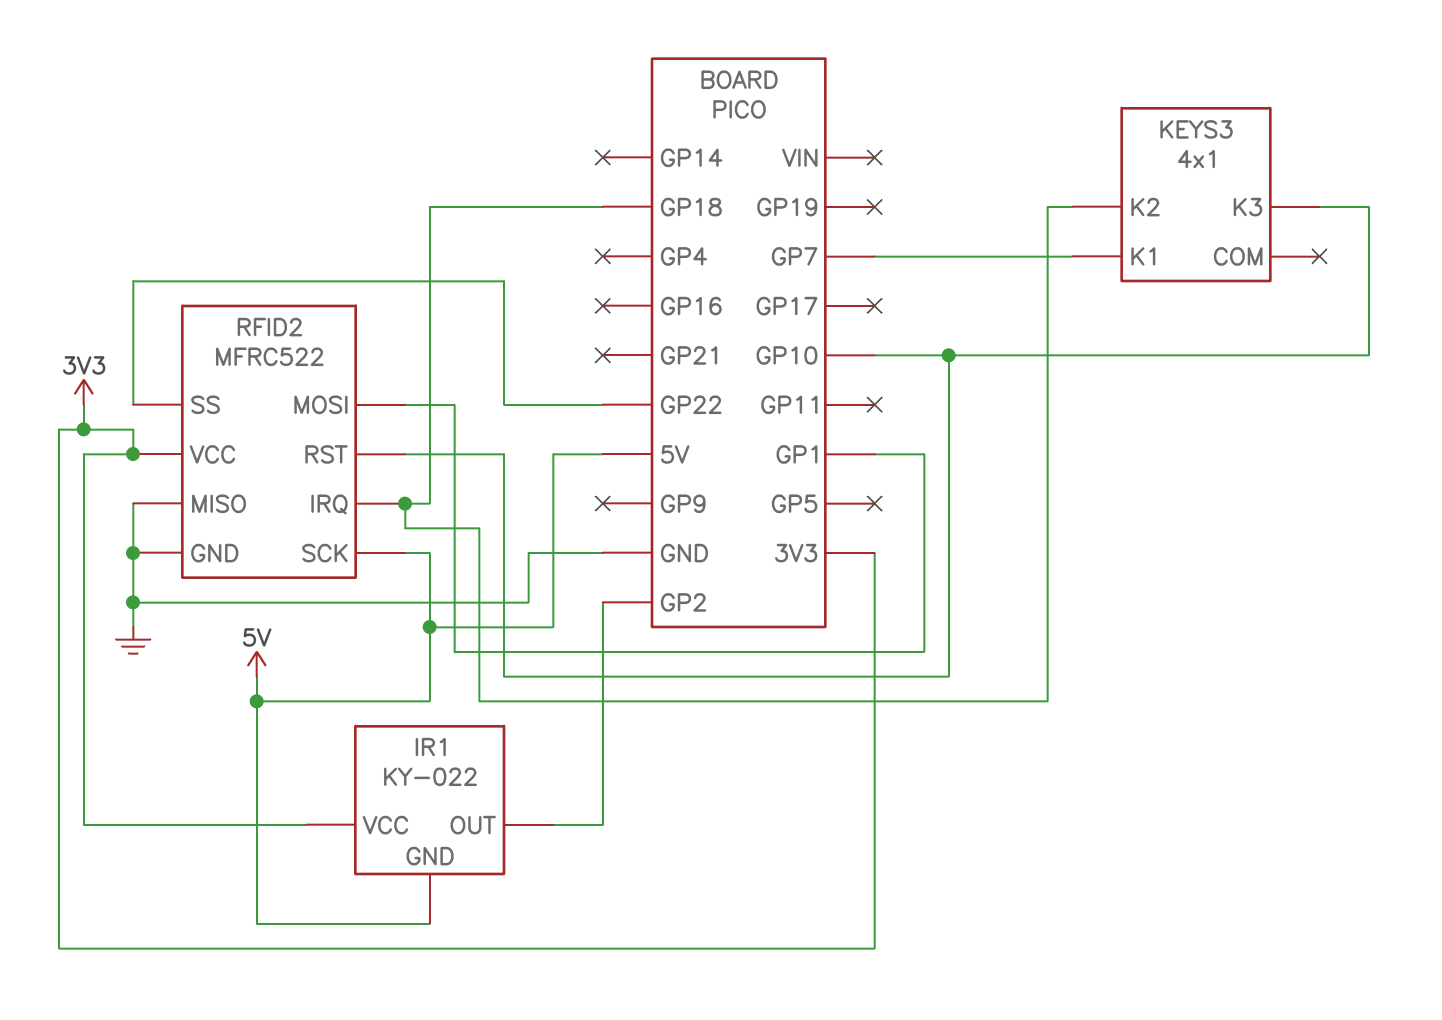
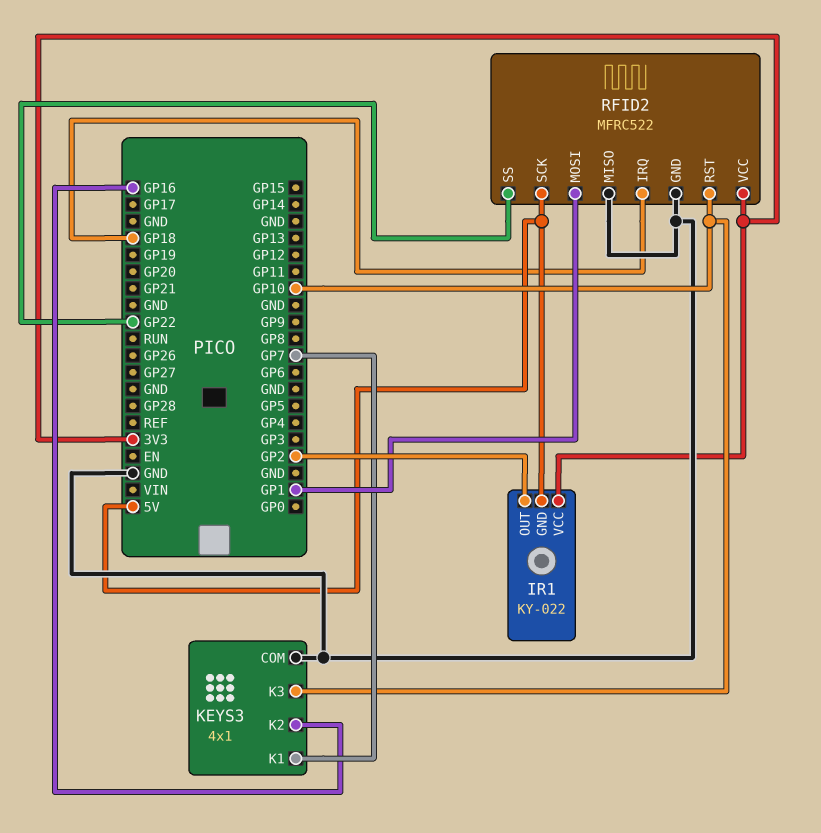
KEYS3 pin COM: none -> GND
KEYS3 pin K2: GP18 -> GP16

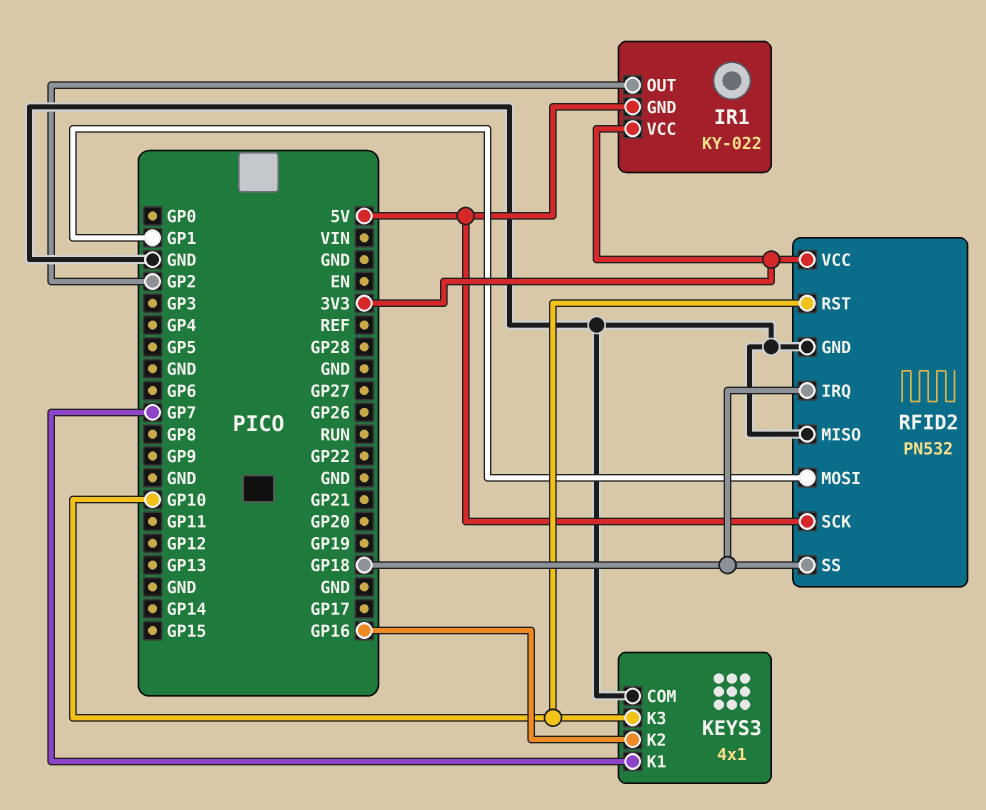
RFID2: MFRC522 -> PN532
RFID2 pin SS: GP22 -> GP18

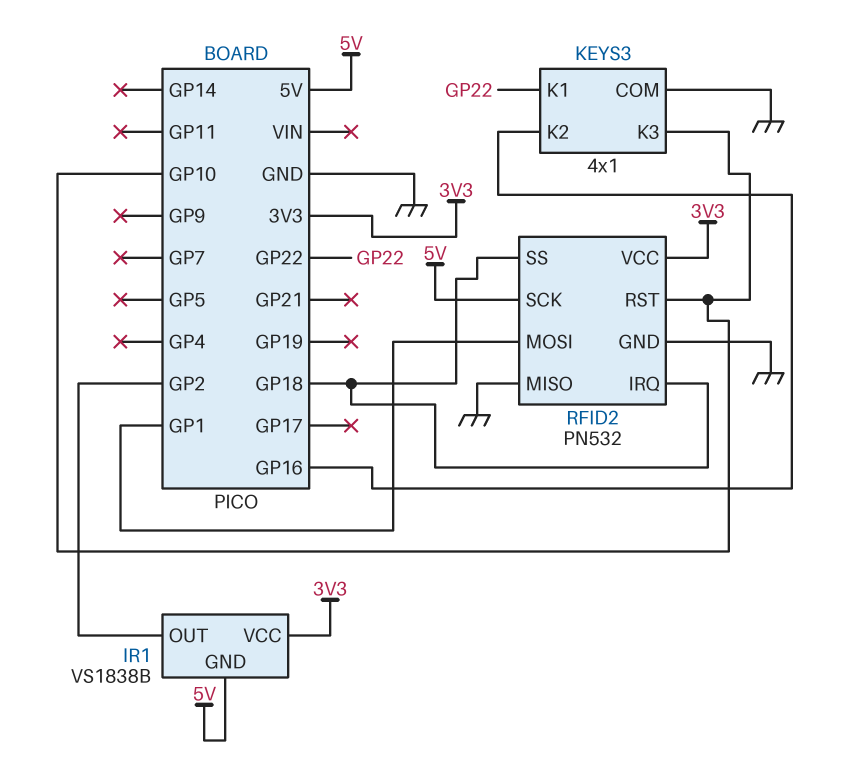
IR1: KY-022 -> VS1838B
KEYS3 pin K1: GP7 -> GP22

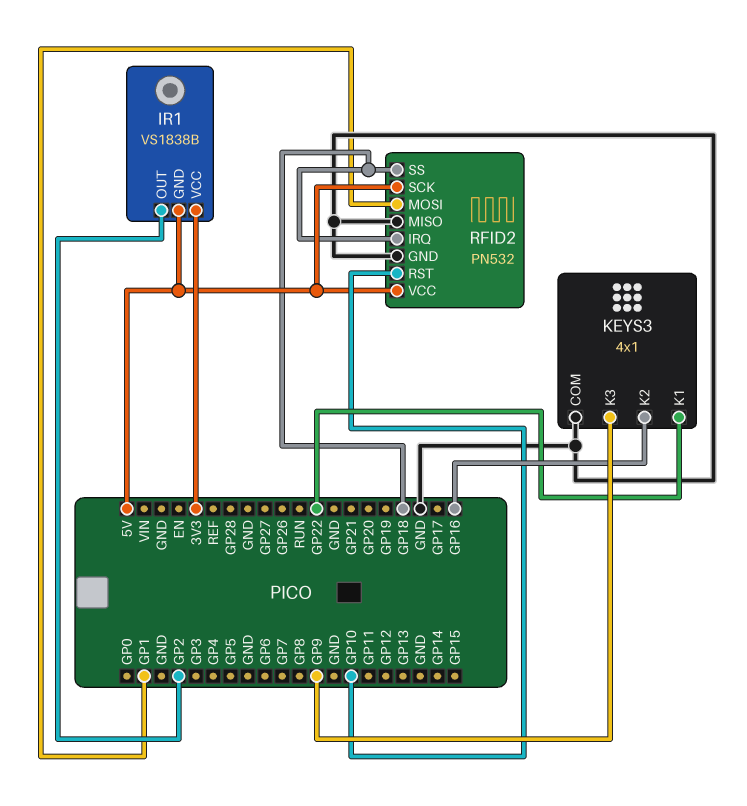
KEYS3 pin K3: GP10 -> GP9
RFID2 pin VCC: 3V3 -> 5V

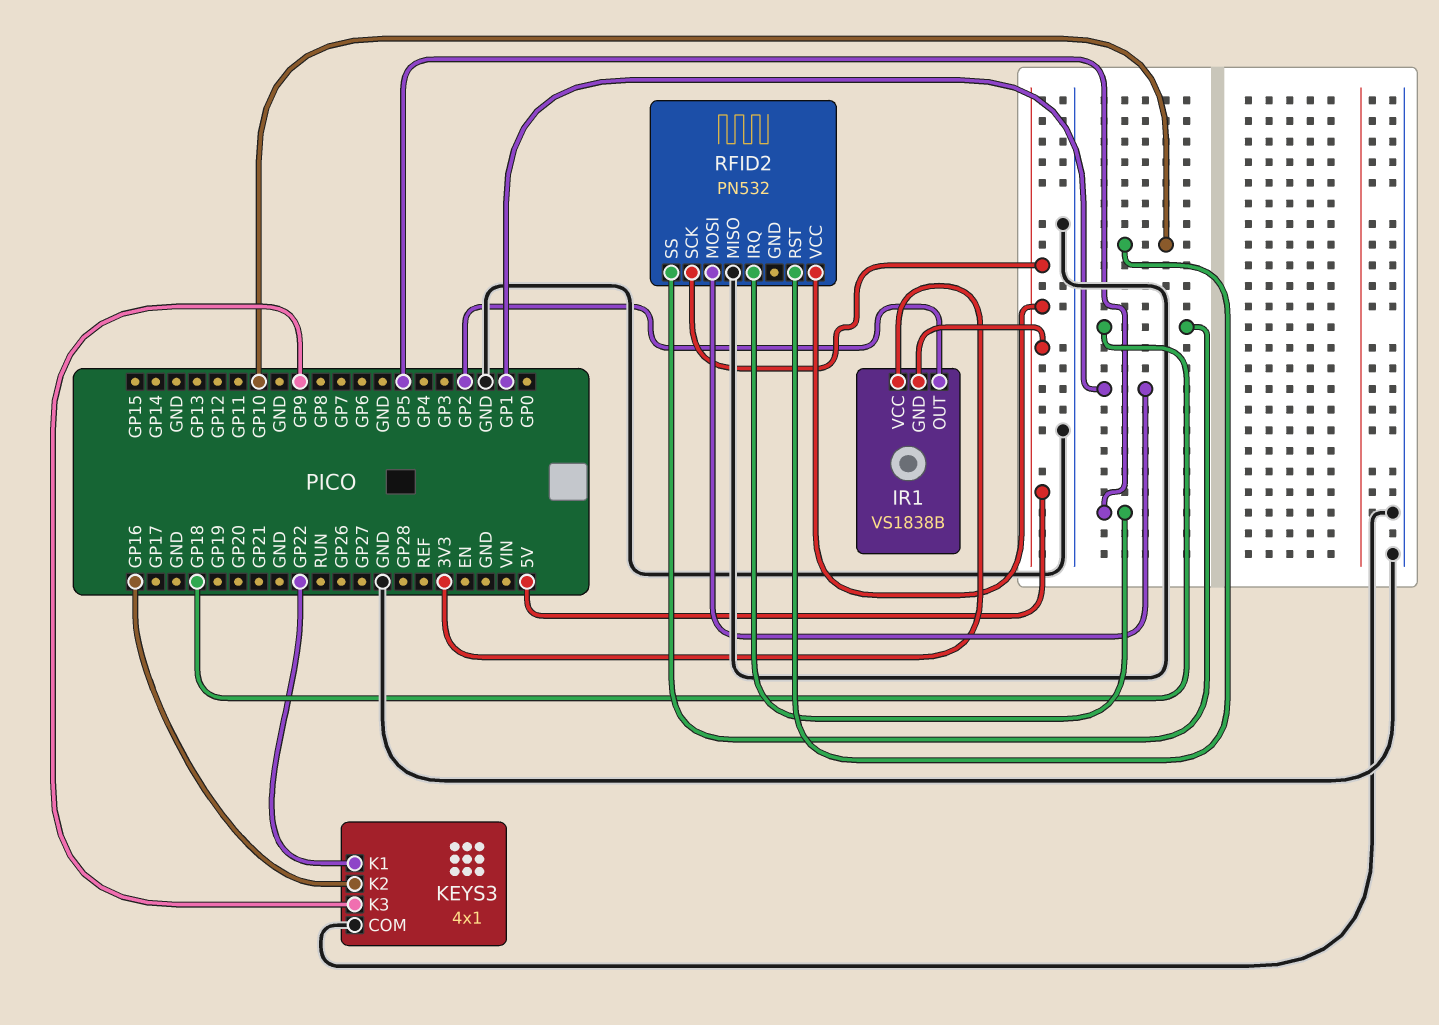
RFID2 pin GND: GND -> none
RFID2 pin IRQ: GP18 -> GP5

